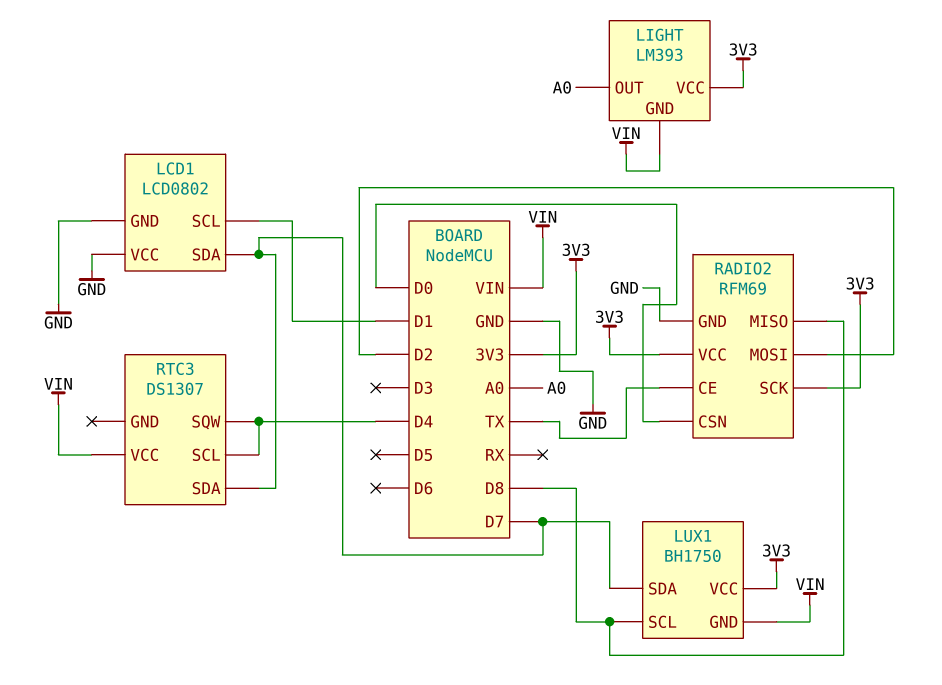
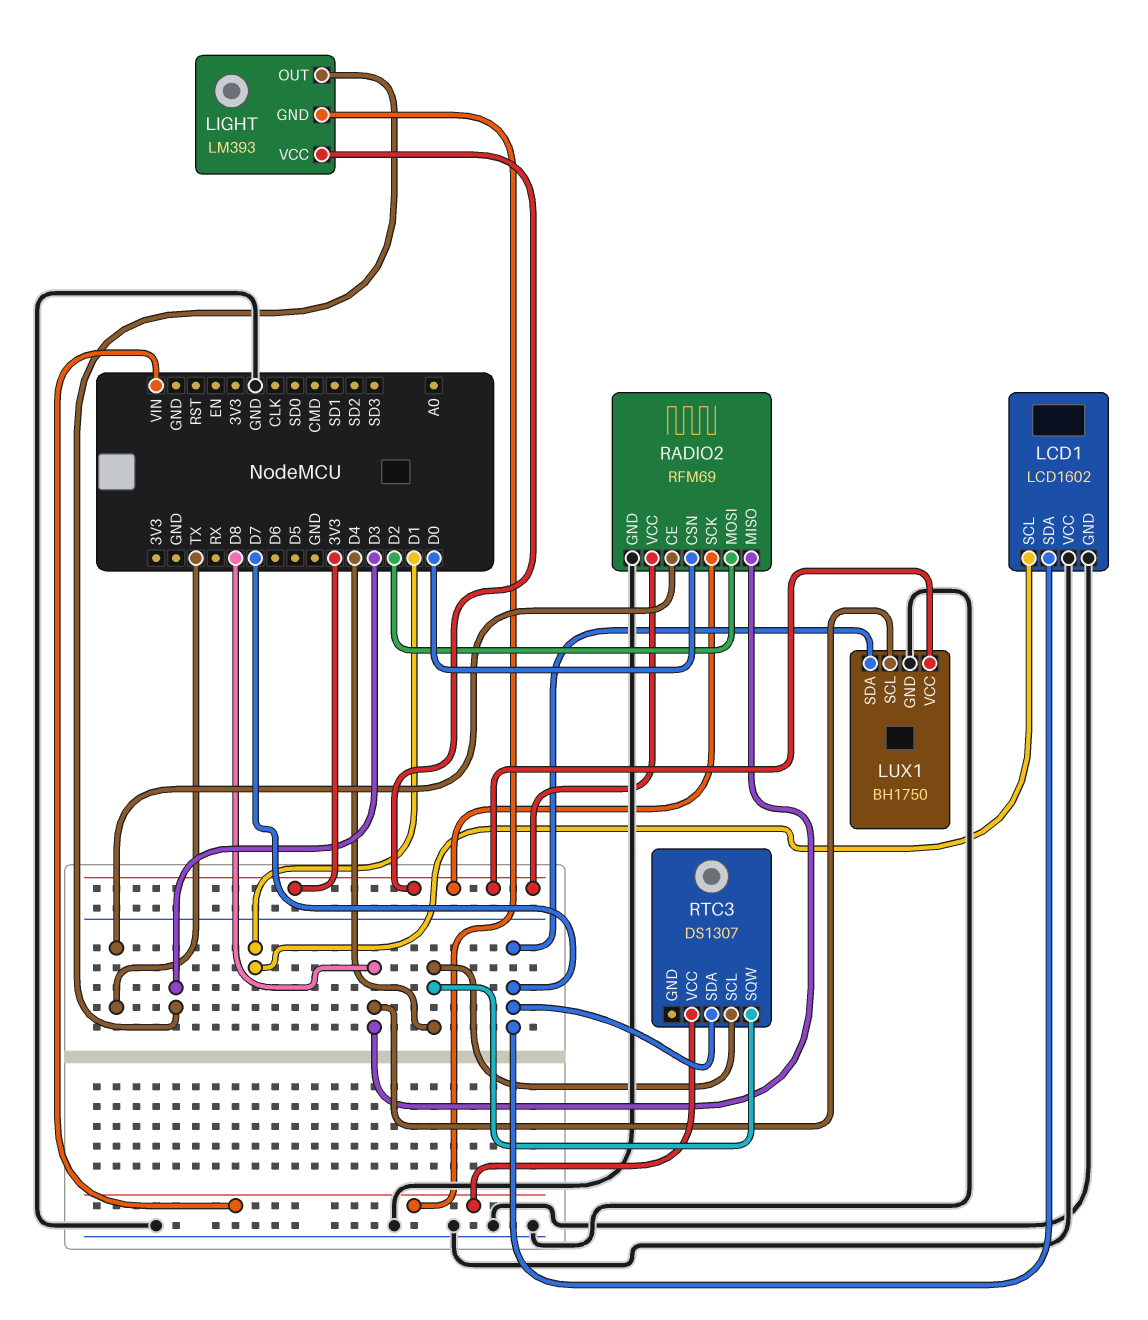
LCD1: LCD0802 -> LCD1602
LIGHT pin OUT: A0 -> D3
LUX1 pin GND: VIN -> GND

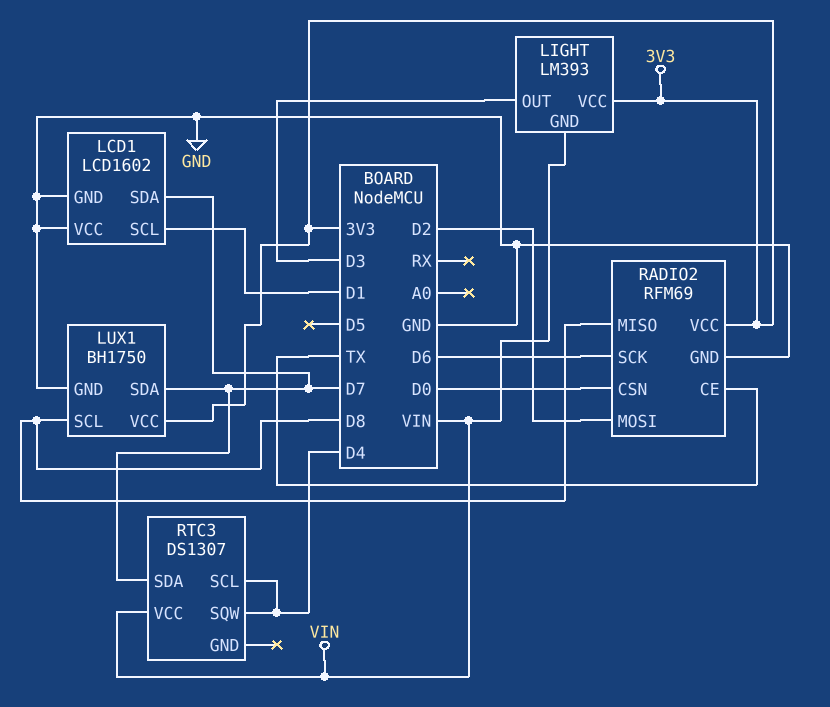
RADIO2 pin SCK: 3V3 -> D6

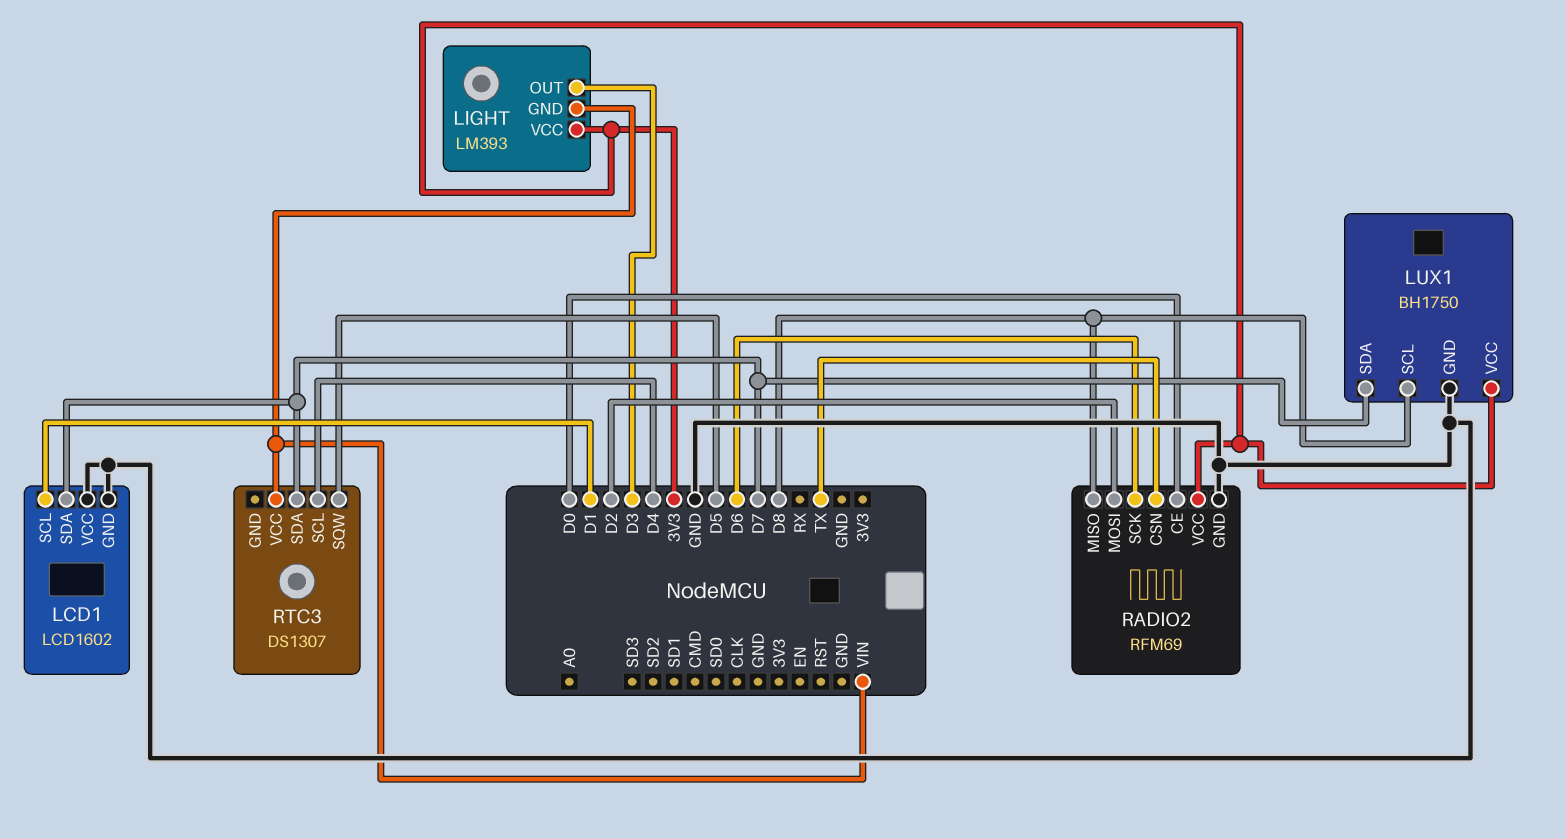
RADIO2 pin CE: TX -> D0
RADIO2 pin CSN: D0 -> TX
RTC3 pin SQW: D4 -> D5

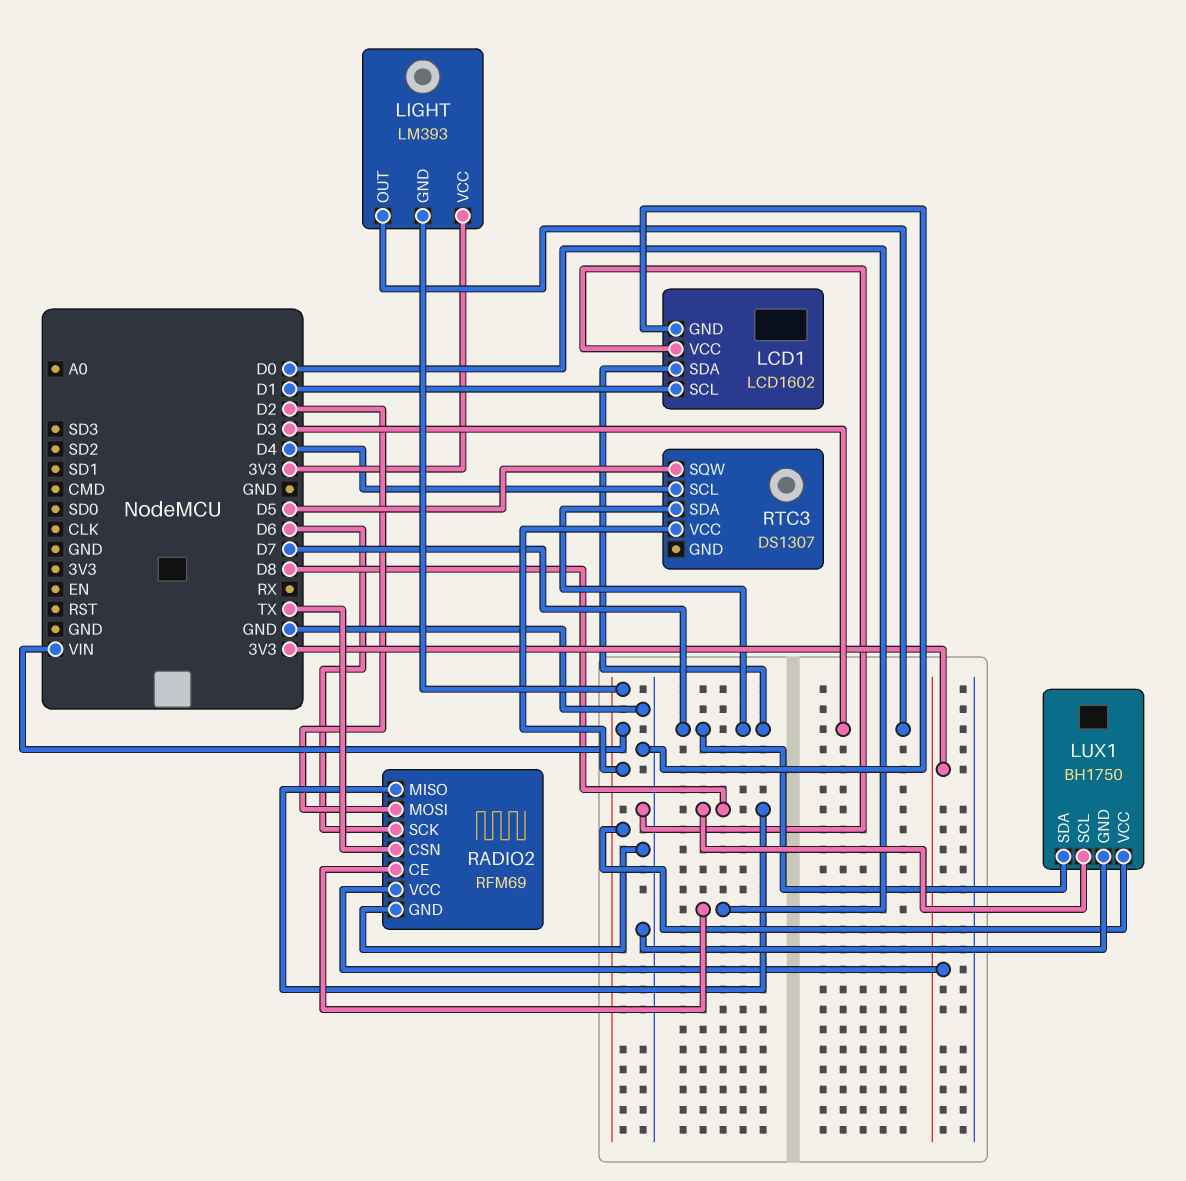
LUX1 pin VCC: 3V3 -> VIN

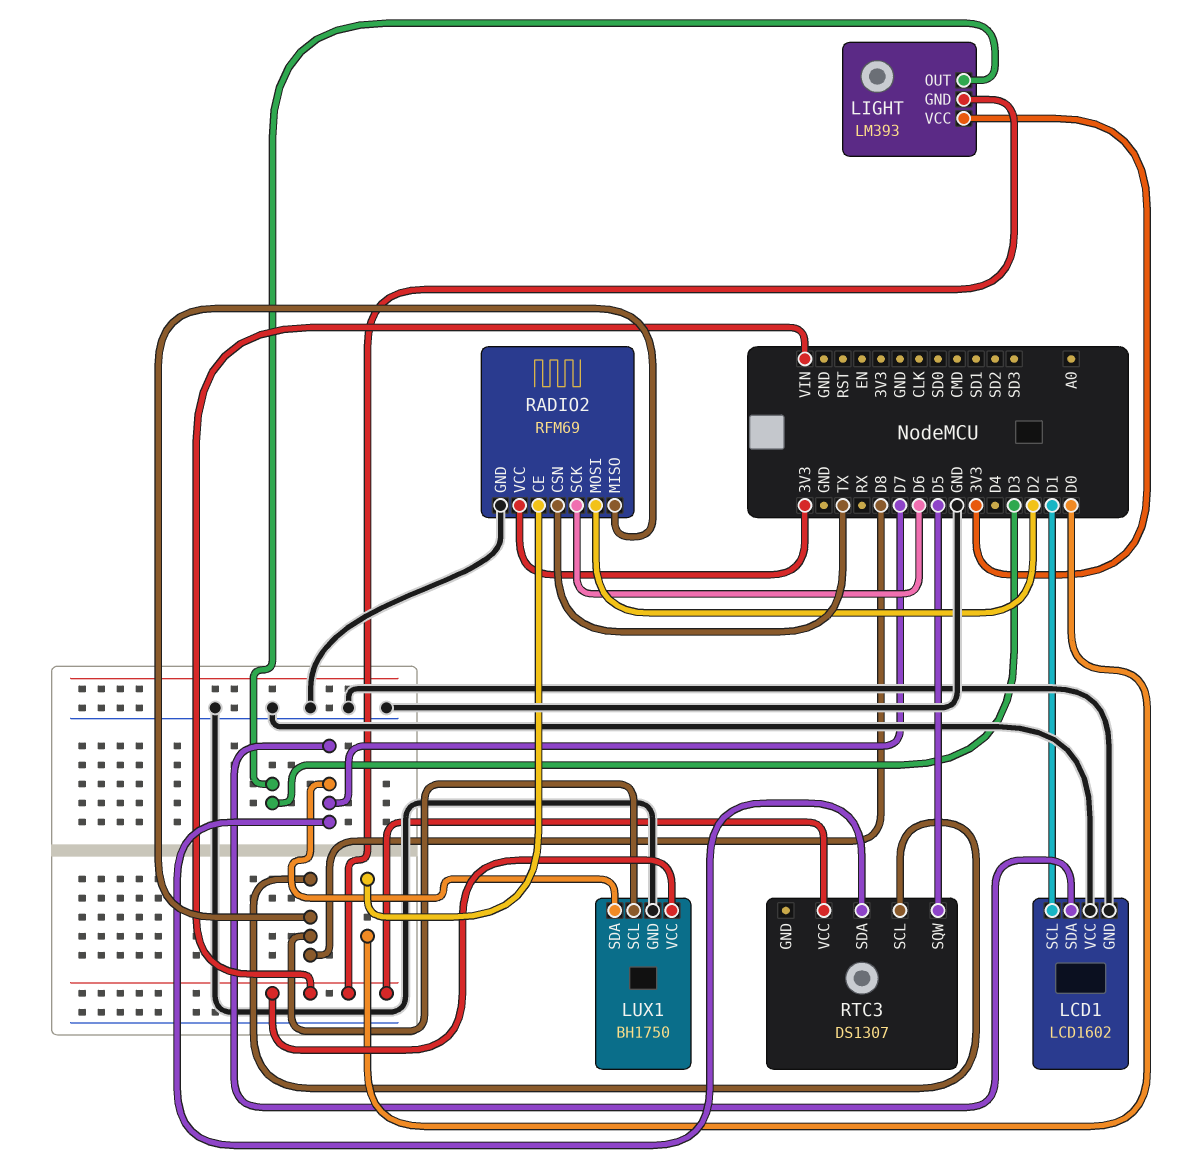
RTC3 pin SCL: D4 -> D8

